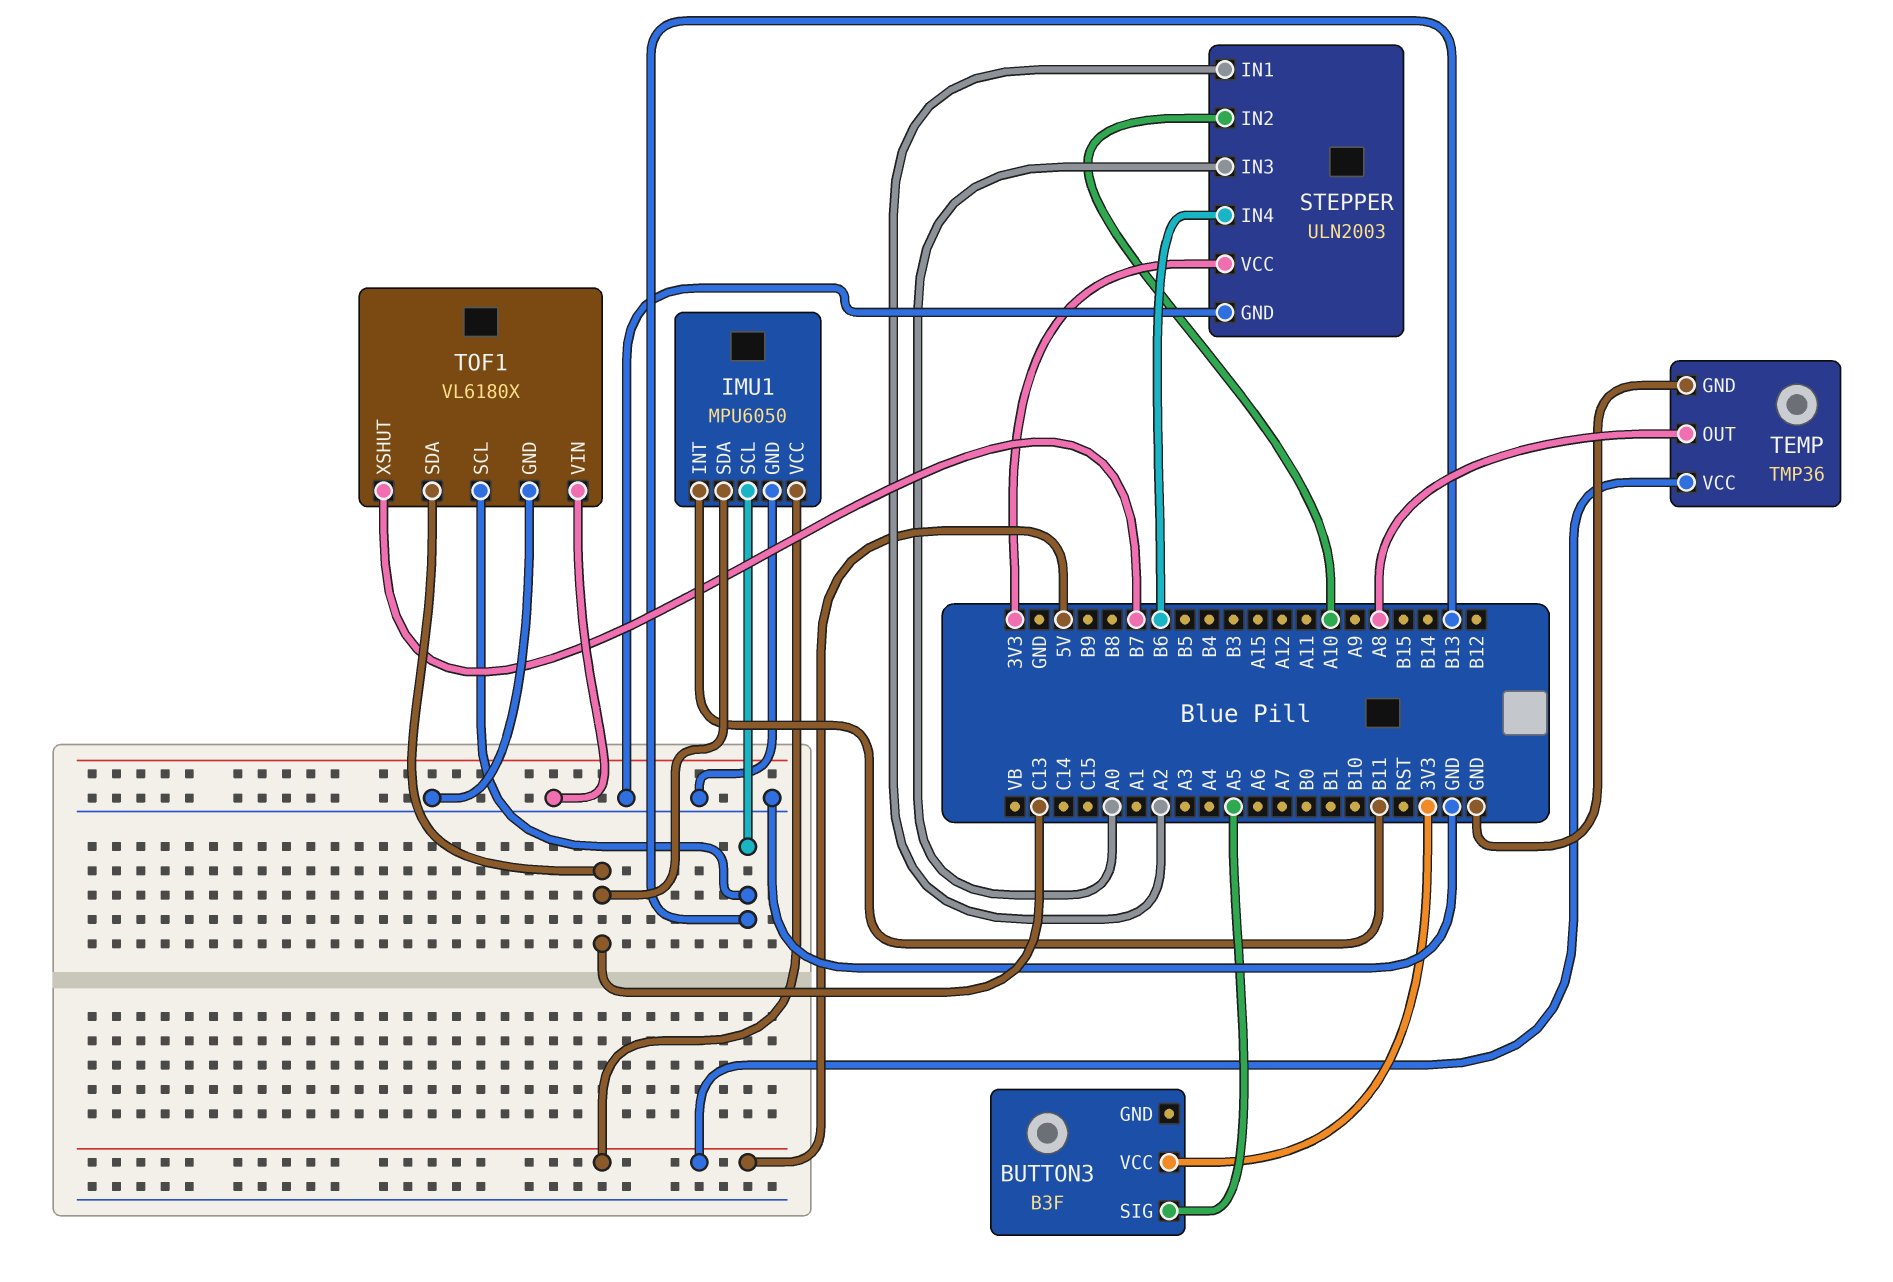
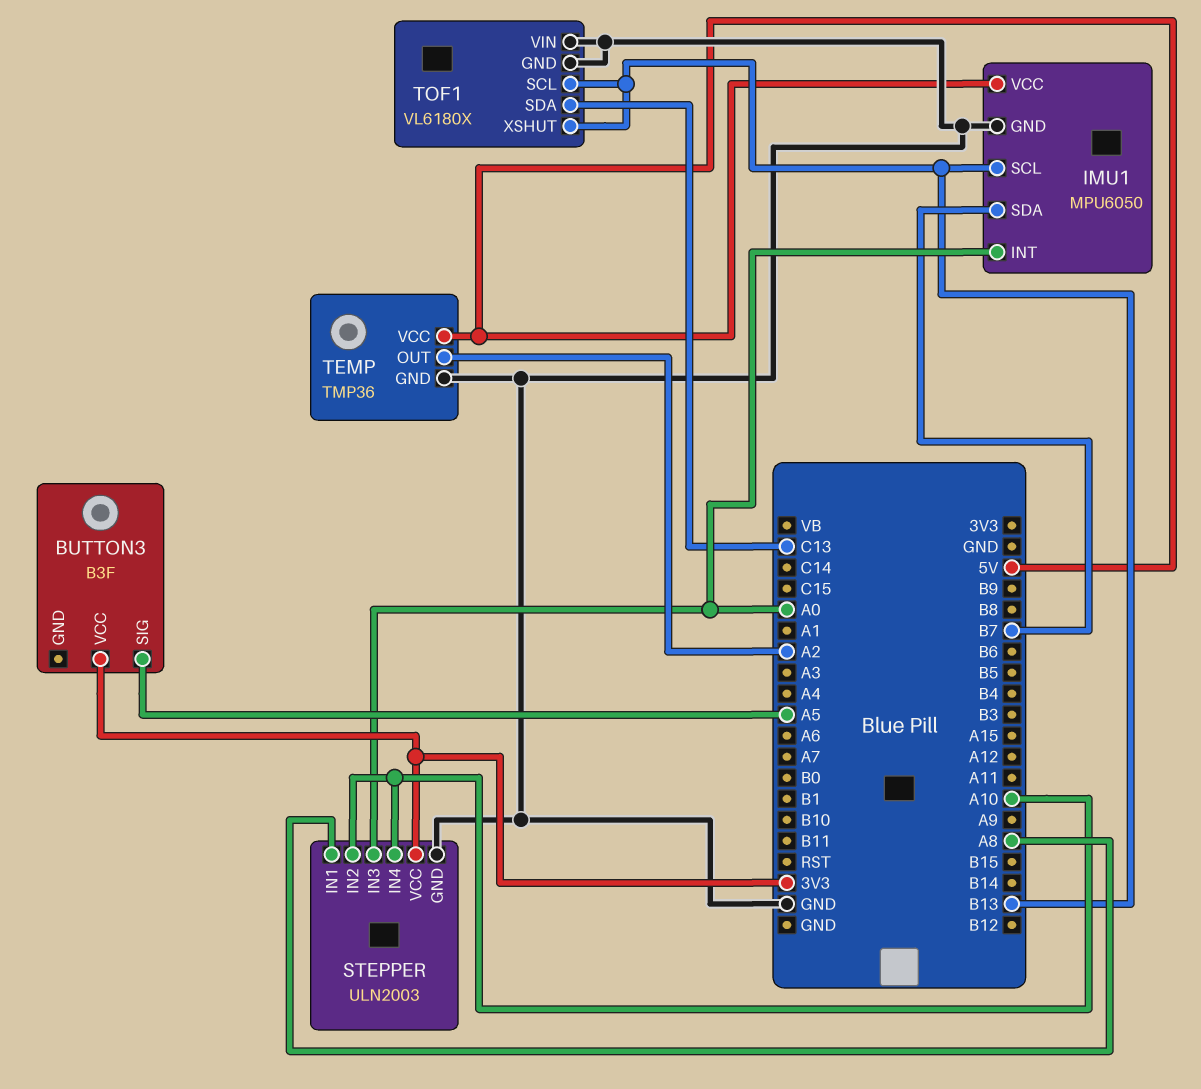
IMU1 pin INT: B11 -> A0
IMU1 pin SDA: C13 -> B7
STEPPER pin IN1: A2 -> A8
STEPPER pin IN4: B6 -> A10
TEMP pin OUT: A8 -> A2
TOF1 pin XSHUT: B7 -> B13

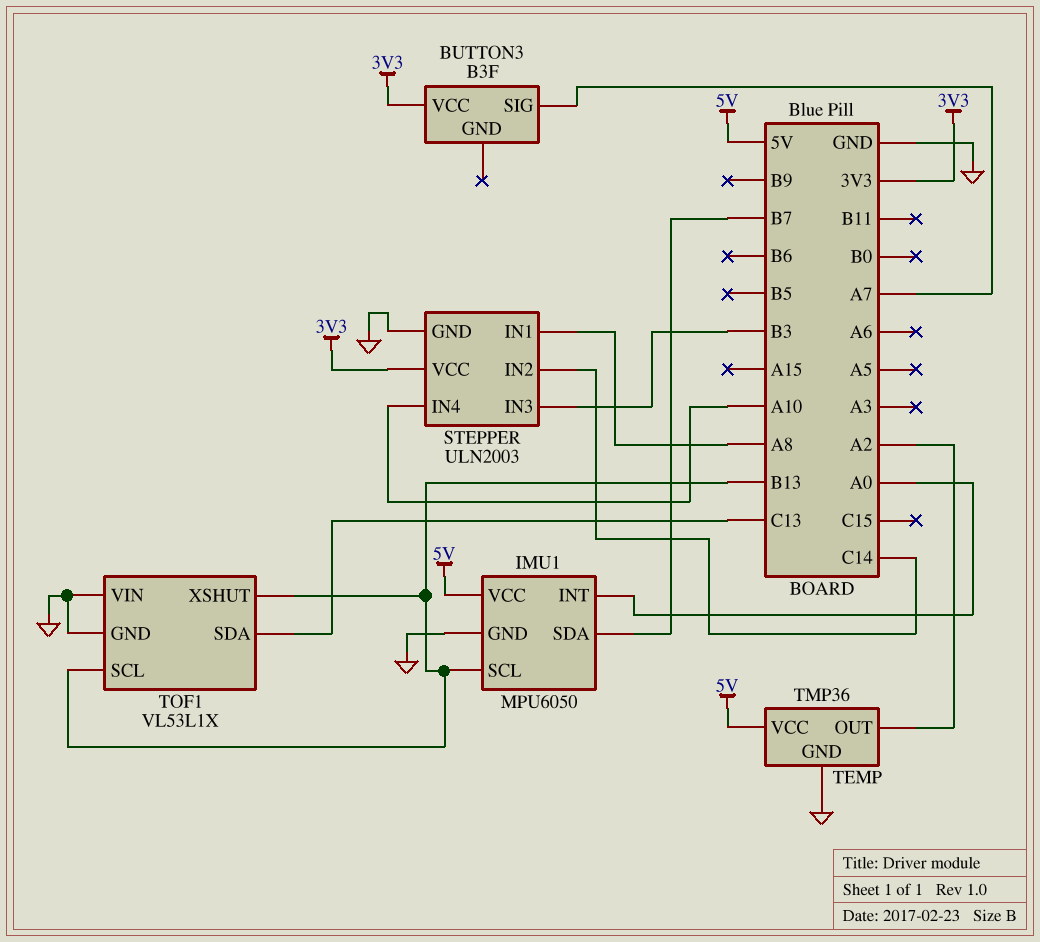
BUTTON3 pin SIG: A5 -> A7
STEPPER pin IN2: A10 -> C14
STEPPER pin IN3: A0 -> B3
TOF1: VL6180X -> VL53L1X

